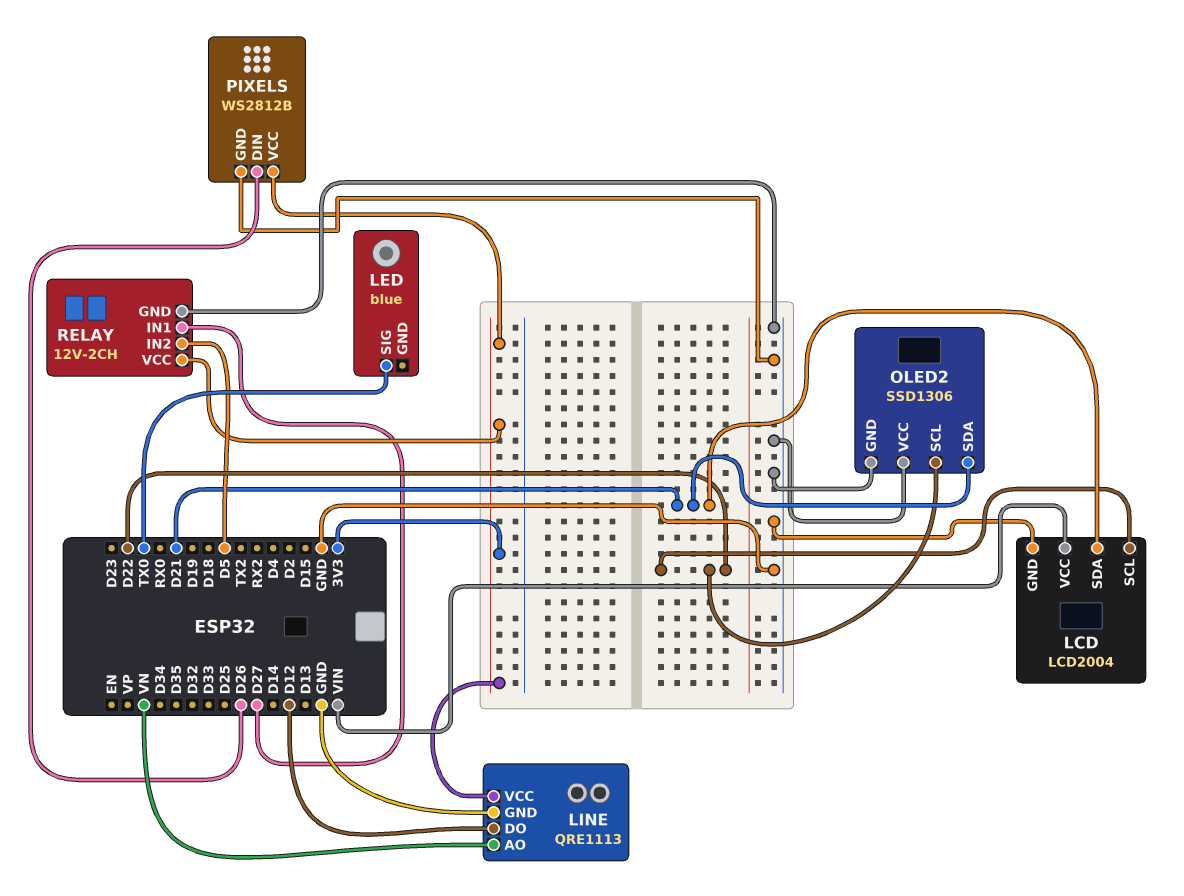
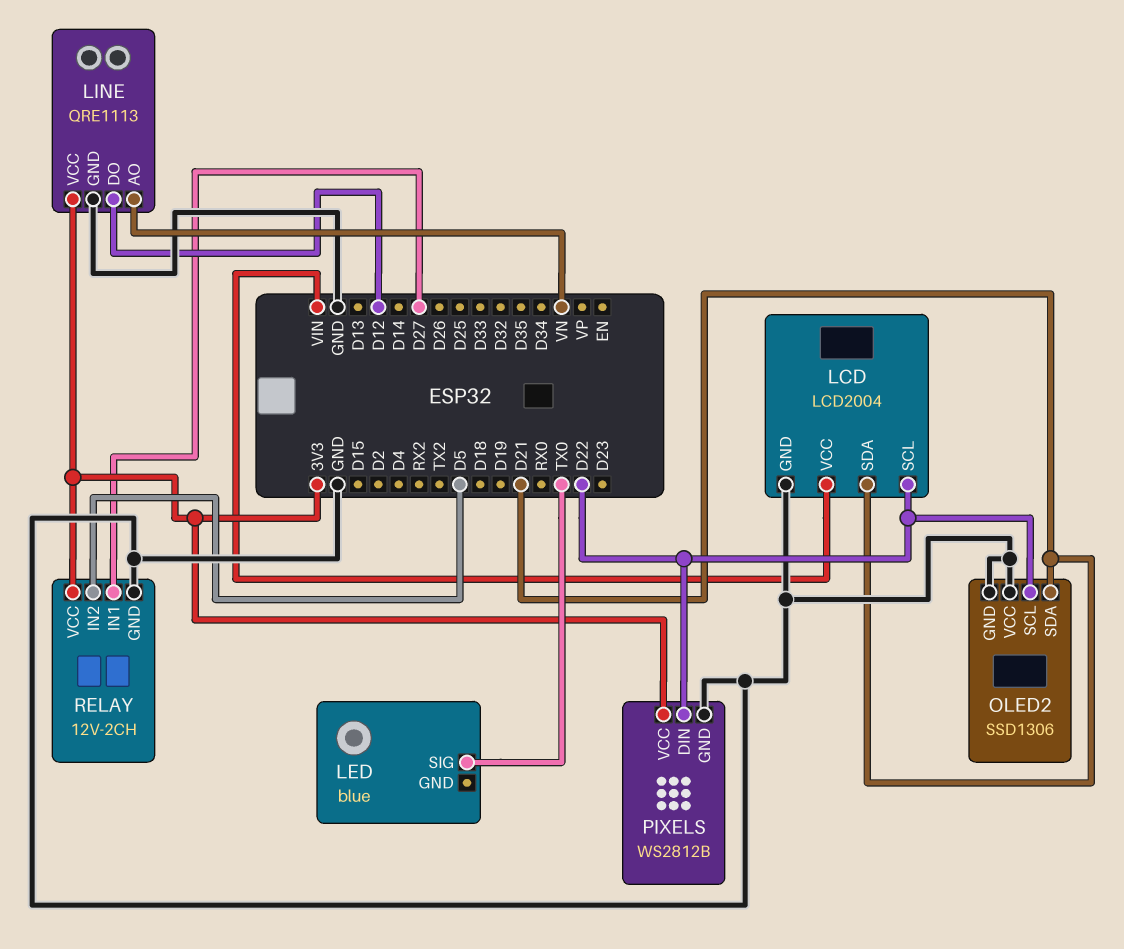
PIXELS pin DIN: D26 -> D22

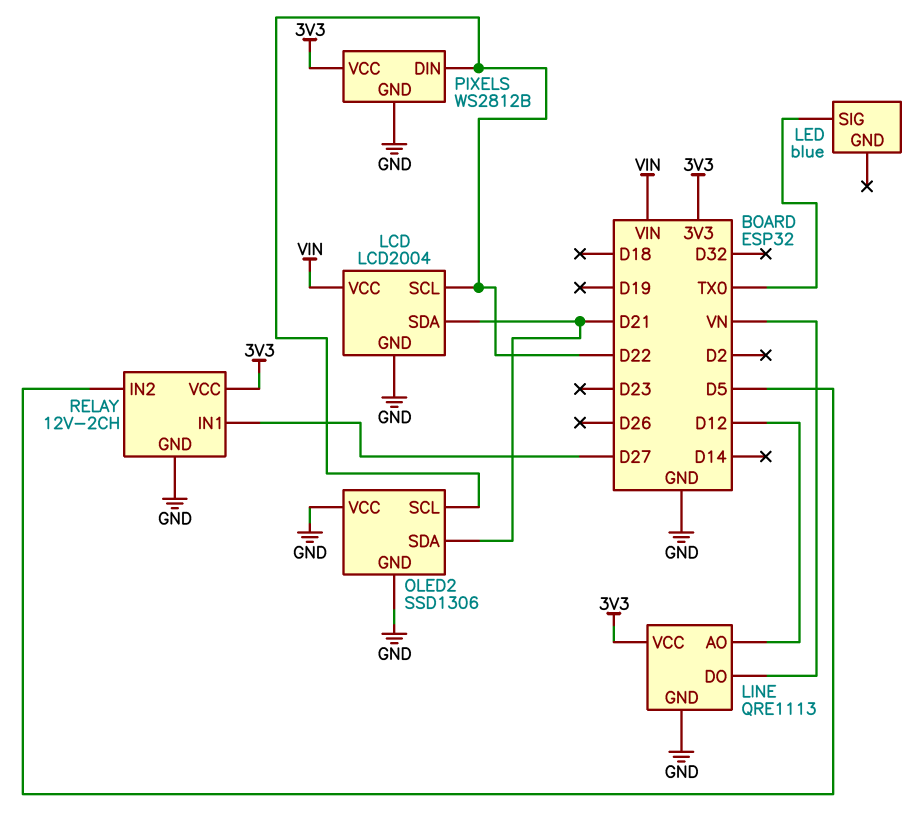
LINE pin AO: VN -> D12
LINE pin DO: D12 -> VN

